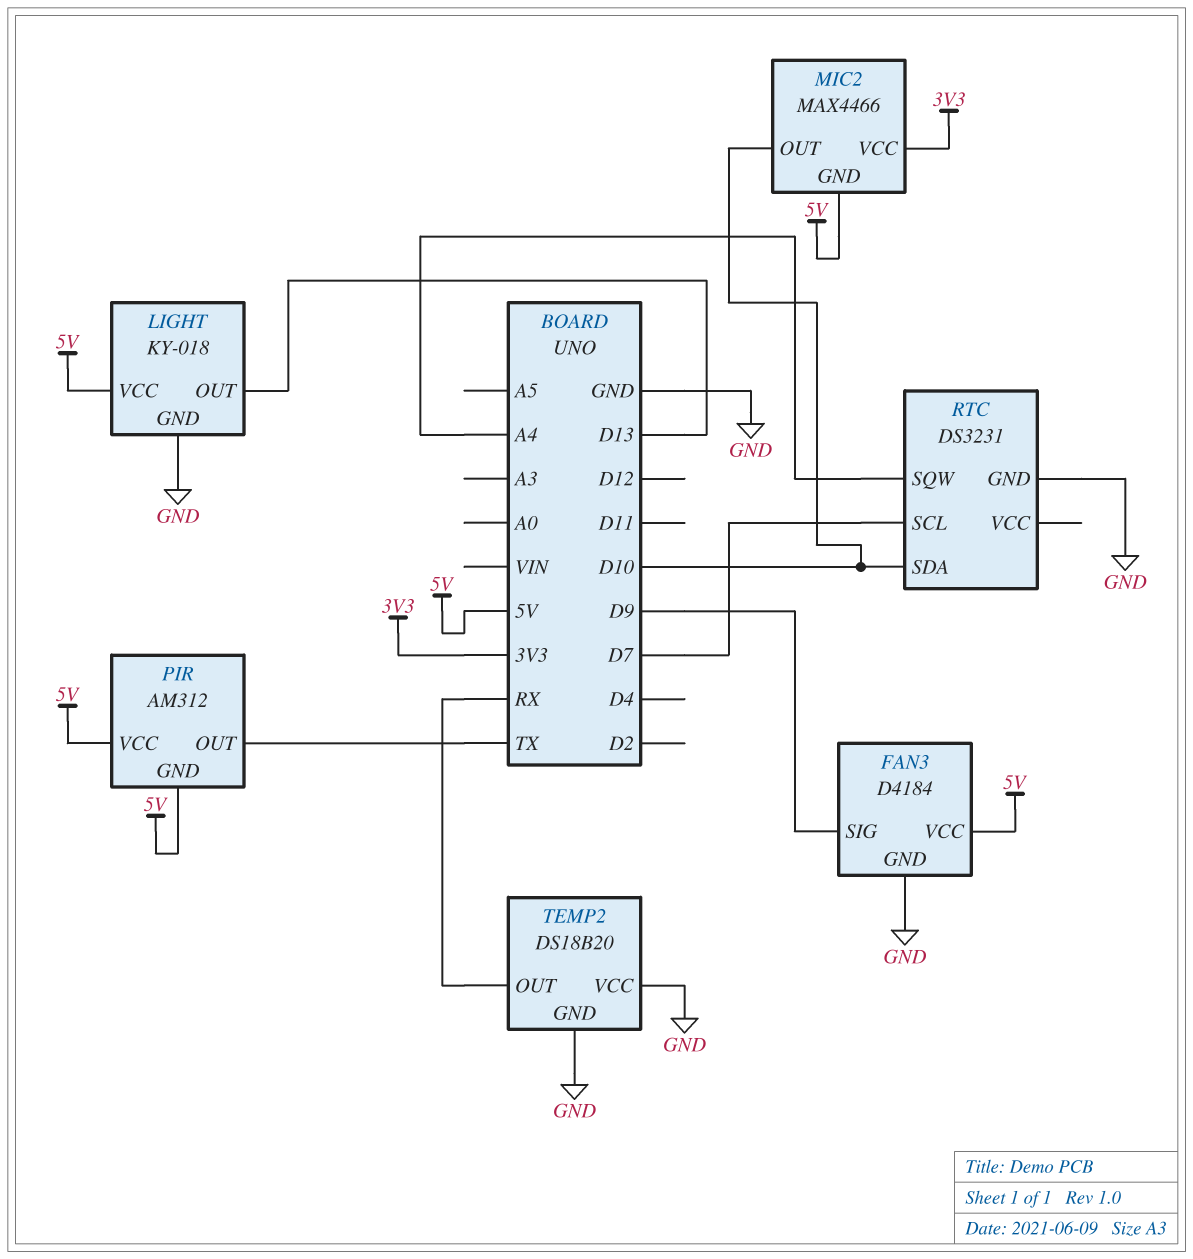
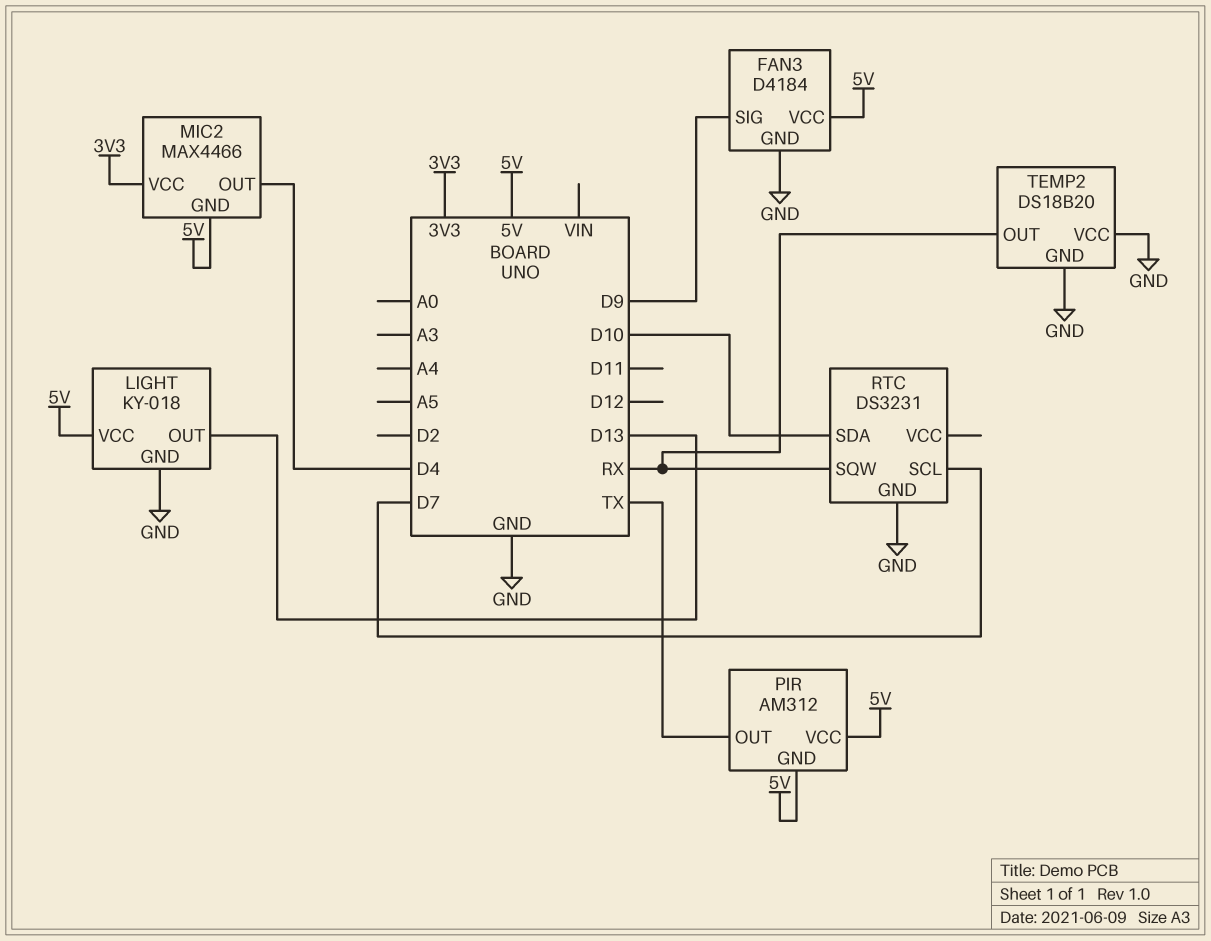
MIC2 pin OUT: D10 -> D4
RTC pin SQW: A4 -> RX

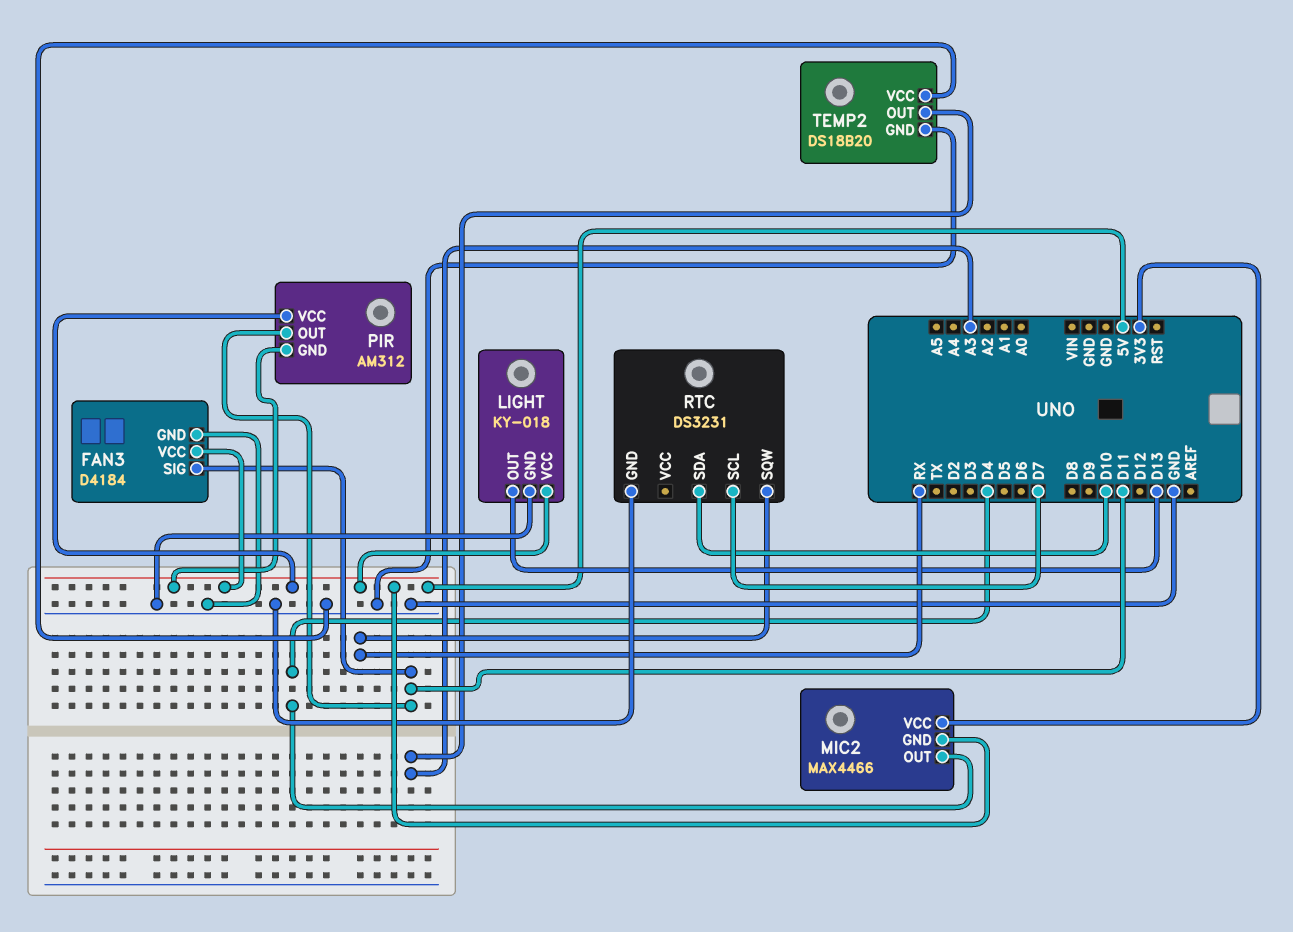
FAN3 pin SIG: D9 -> D11
PIR pin OUT: TX -> D11
TEMP2 pin OUT: RX -> A3

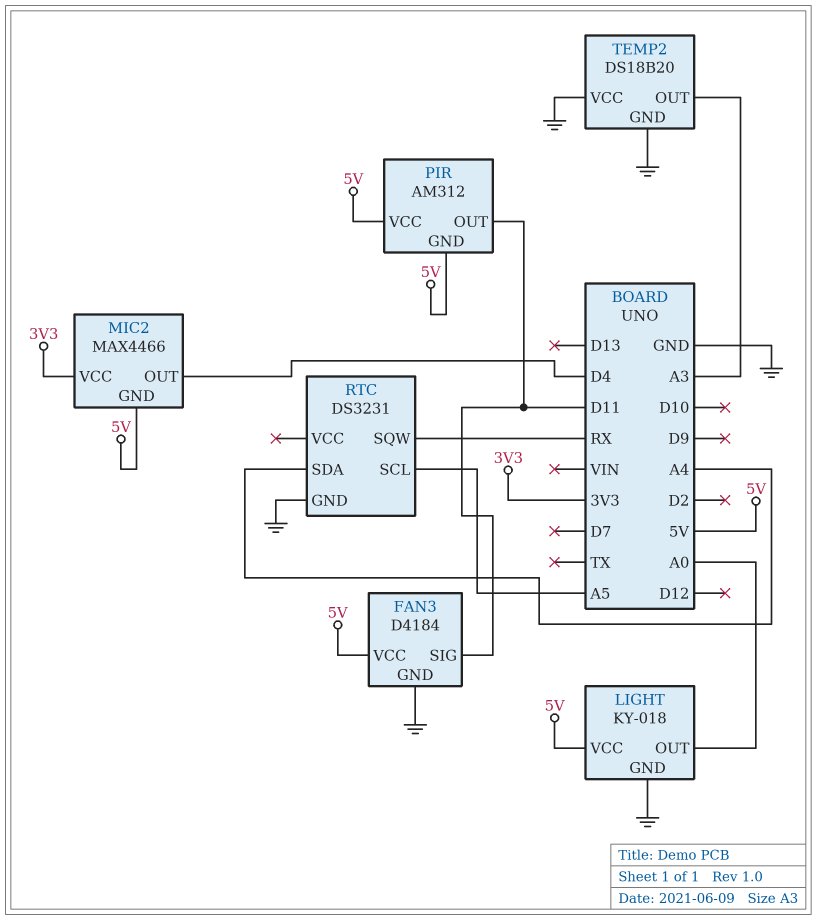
LIGHT pin OUT: D13 -> A0
RTC pin SCL: D7 -> A5
RTC pin SDA: D10 -> A4

